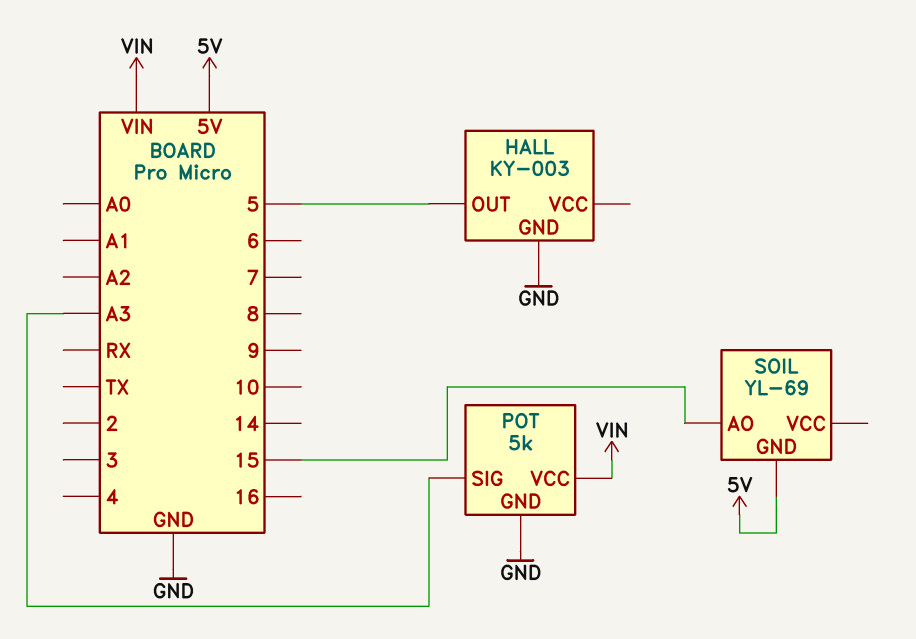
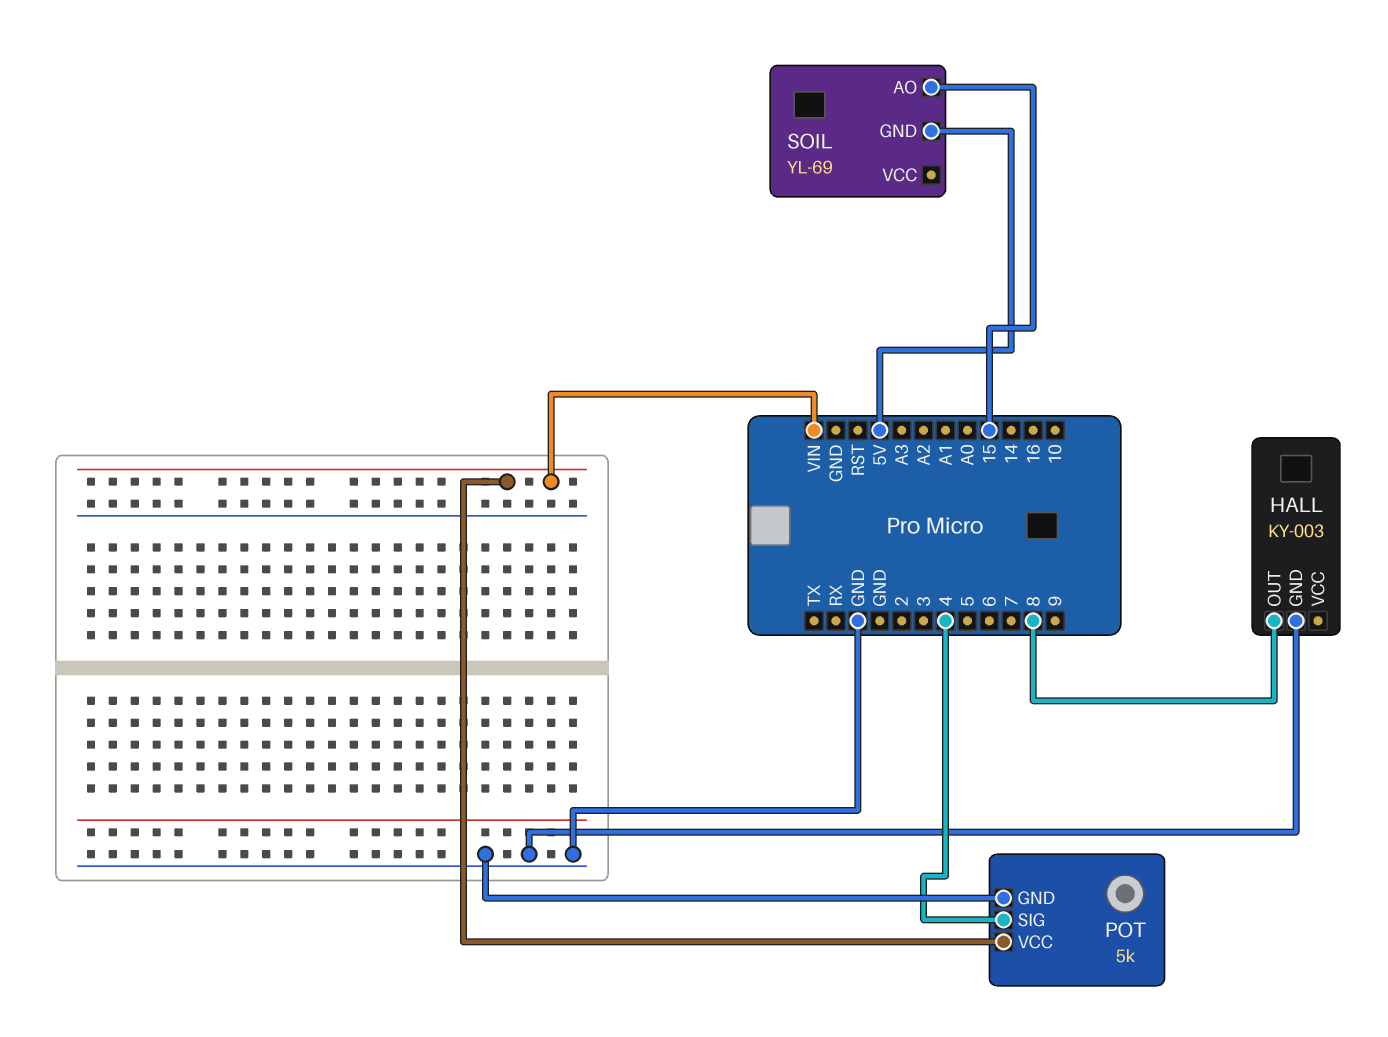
HALL pin OUT: 5 -> 8
POT pin SIG: A3 -> 4

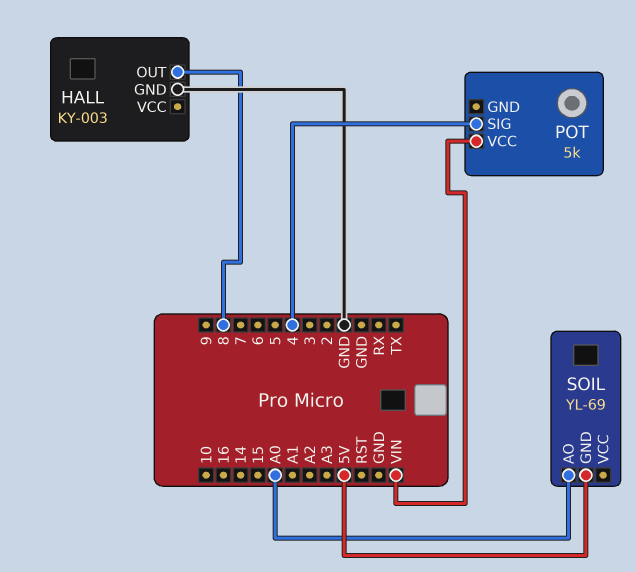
POT pin GND: GND -> none
SOIL pin AO: 15 -> A0

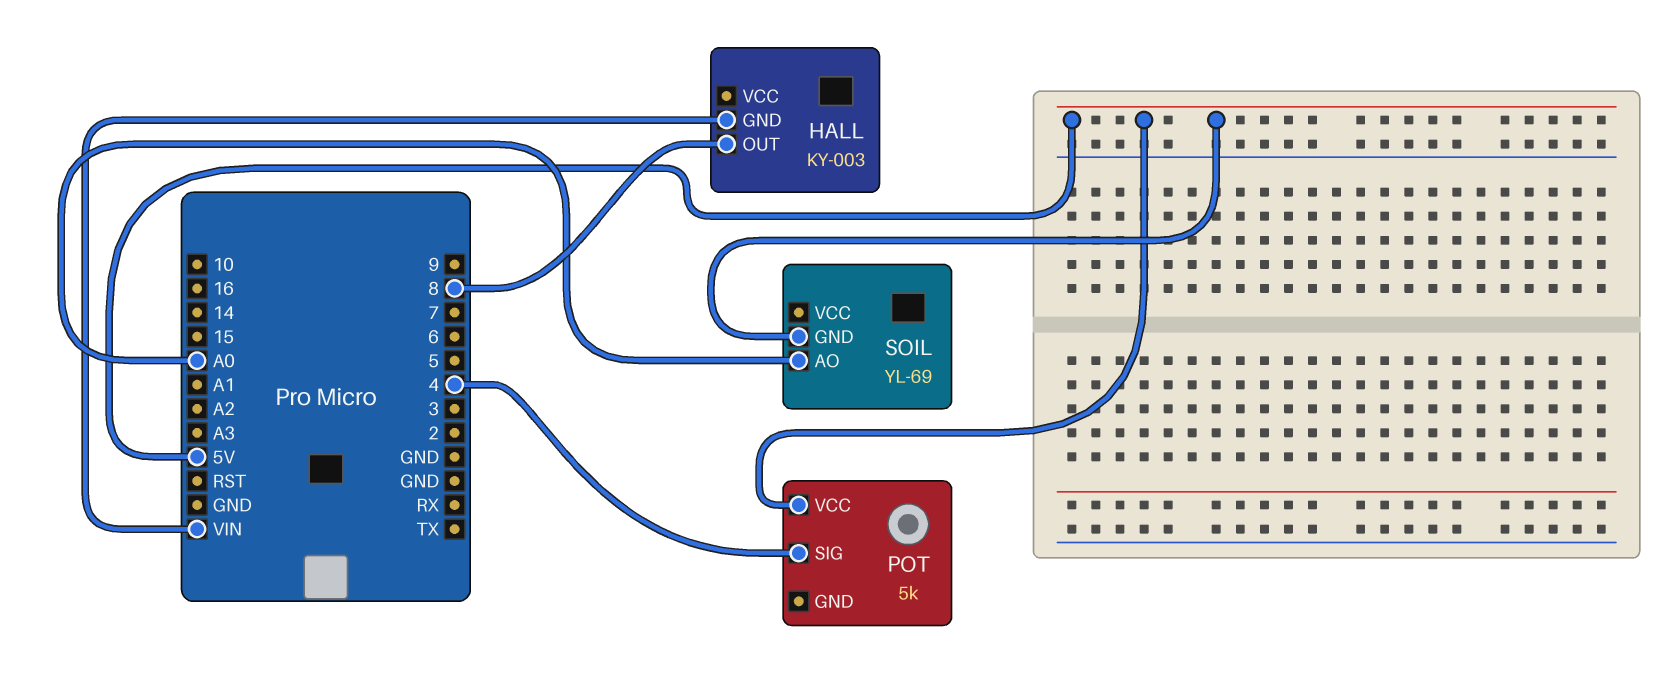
HALL pin GND: GND -> VIN
POT pin VCC: VIN -> 5V

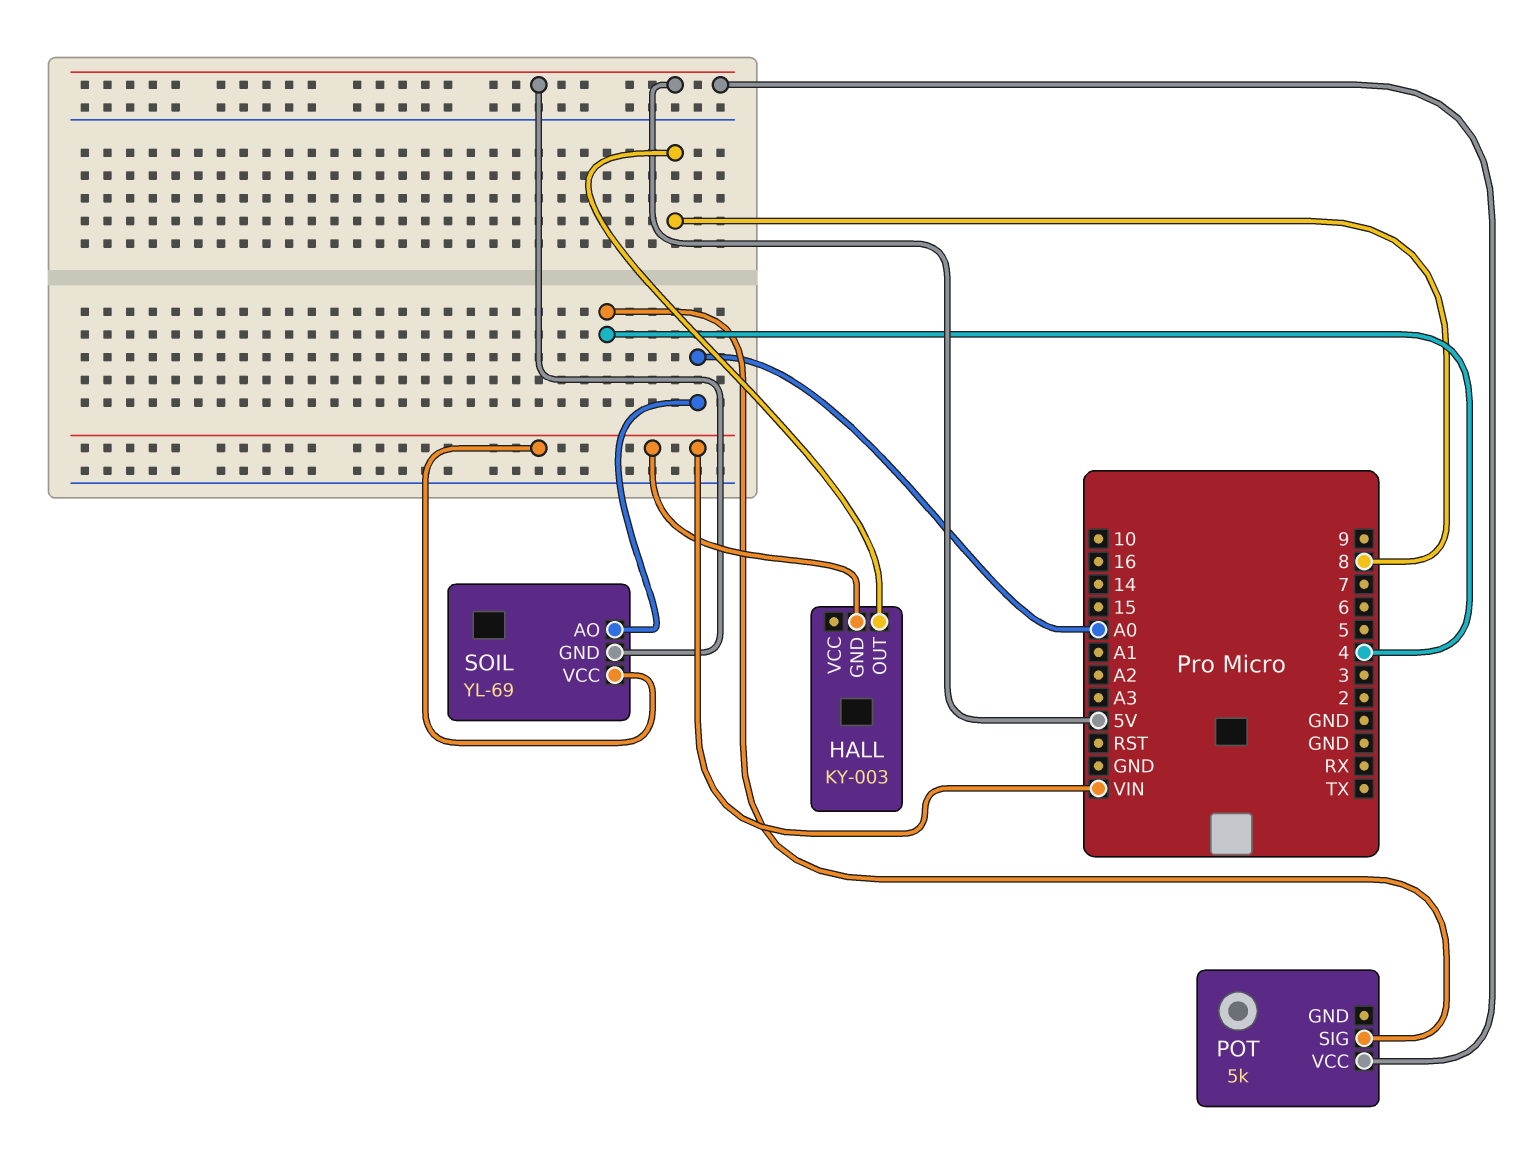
SOIL pin VCC: none -> VIN

